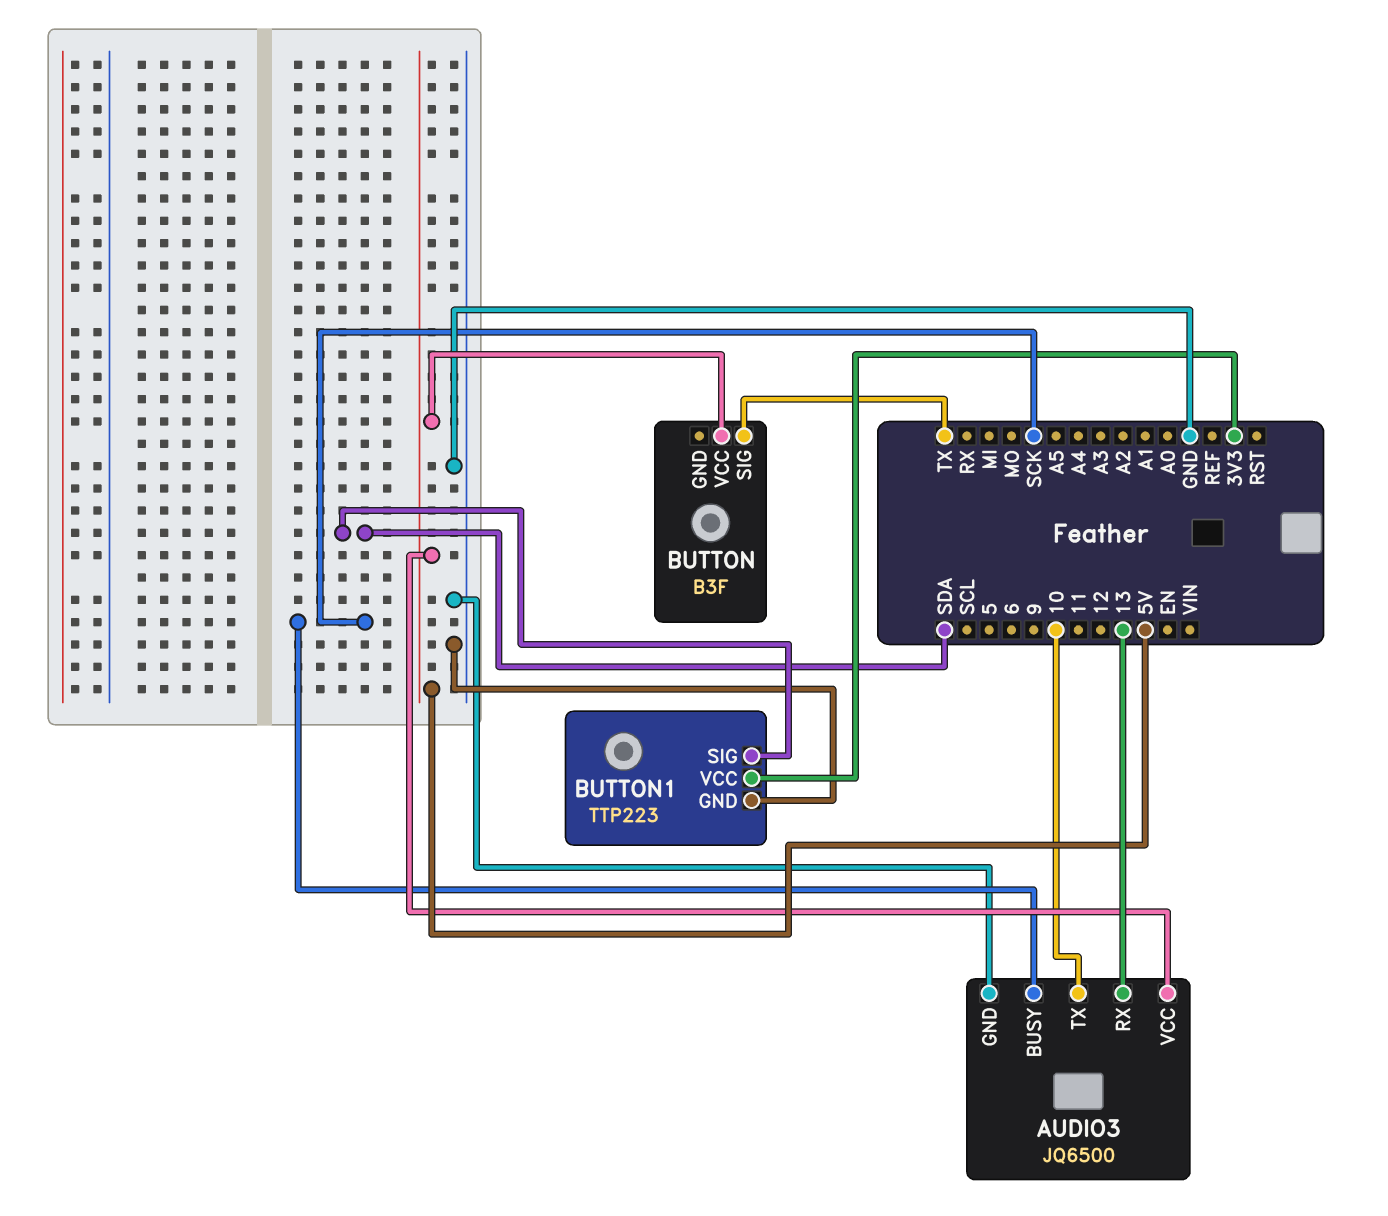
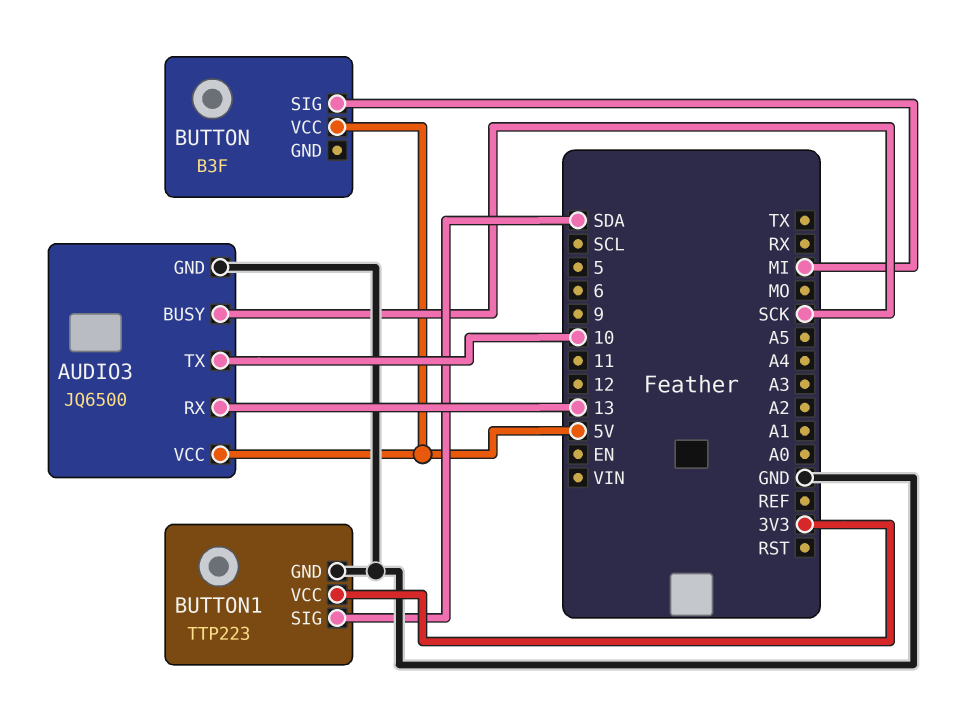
BUTTON pin SIG: TX -> MI

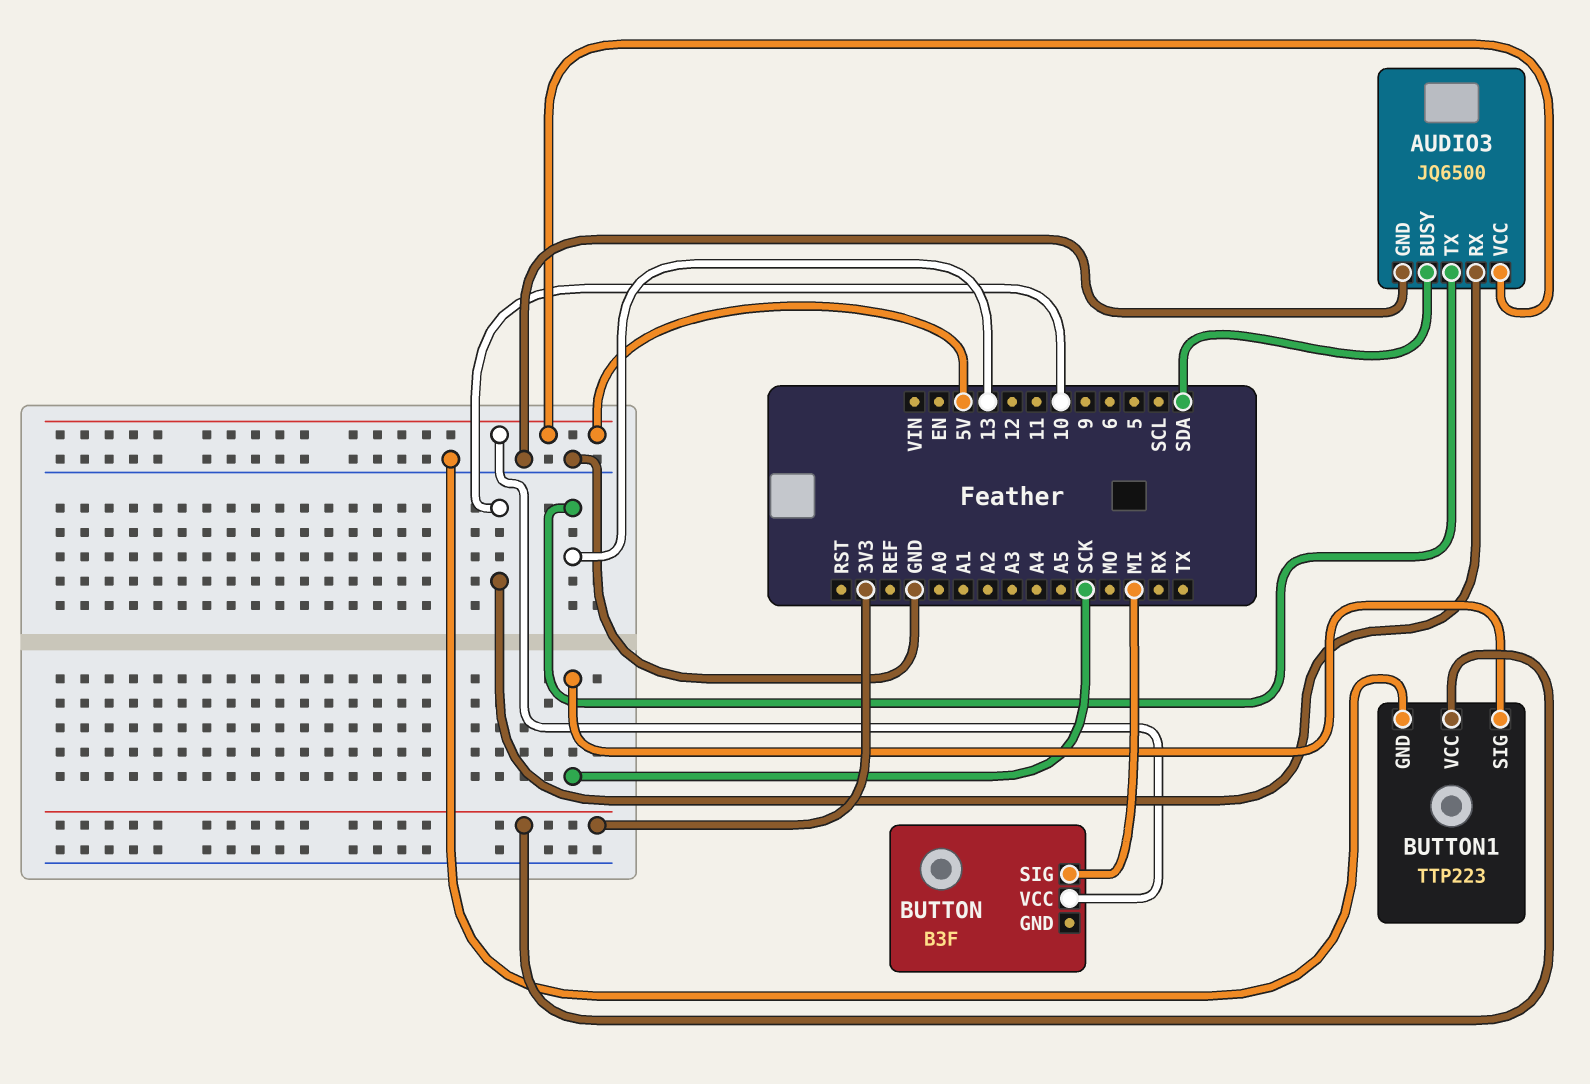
AUDIO3 pin BUSY: SCK -> SDA
AUDIO3 pin RX: 13 -> 10
AUDIO3 pin TX: 10 -> 13
BUTTON1 pin SIG: SDA -> SCK

